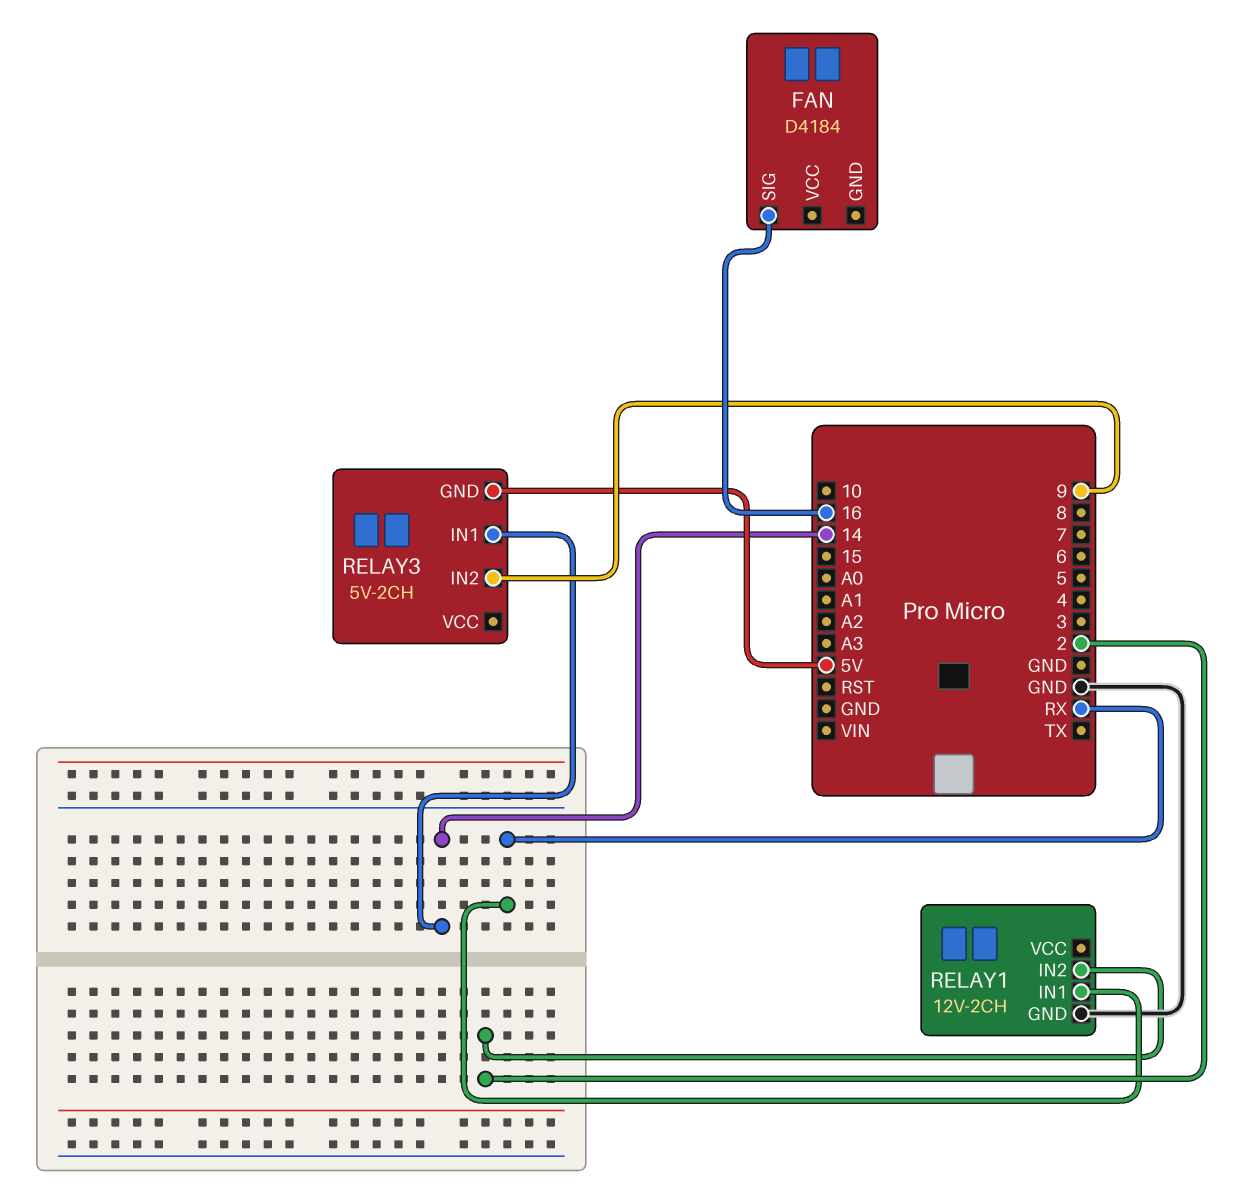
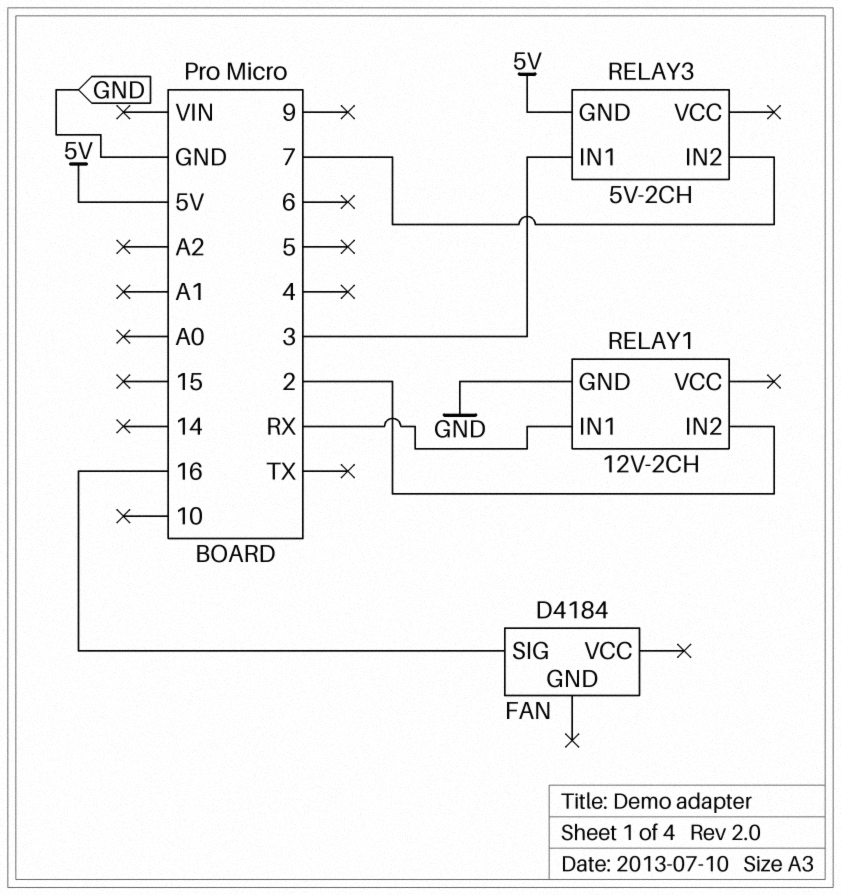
RELAY3 pin IN1: 14 -> 3
RELAY3 pin IN2: 9 -> 7

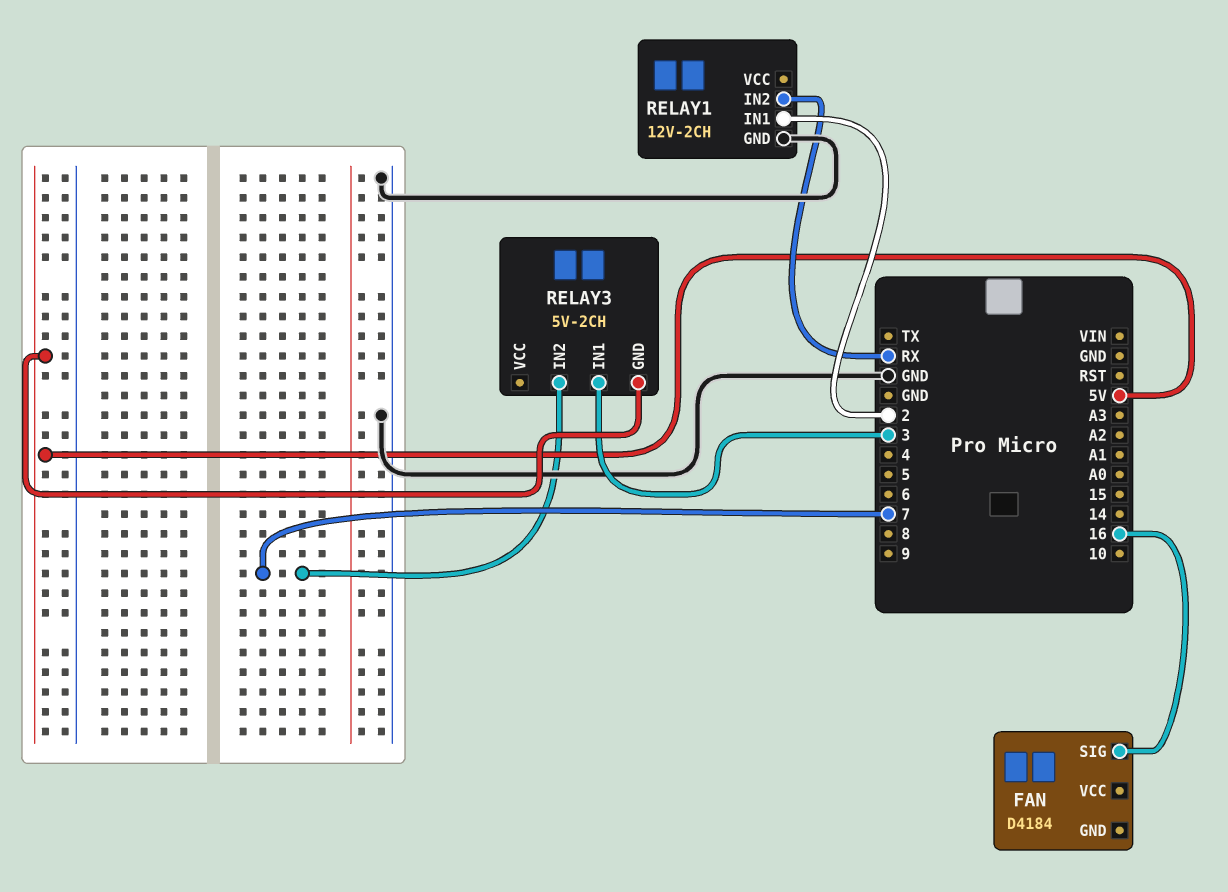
RELAY1 pin IN1: RX -> 2
RELAY1 pin IN2: 2 -> RX

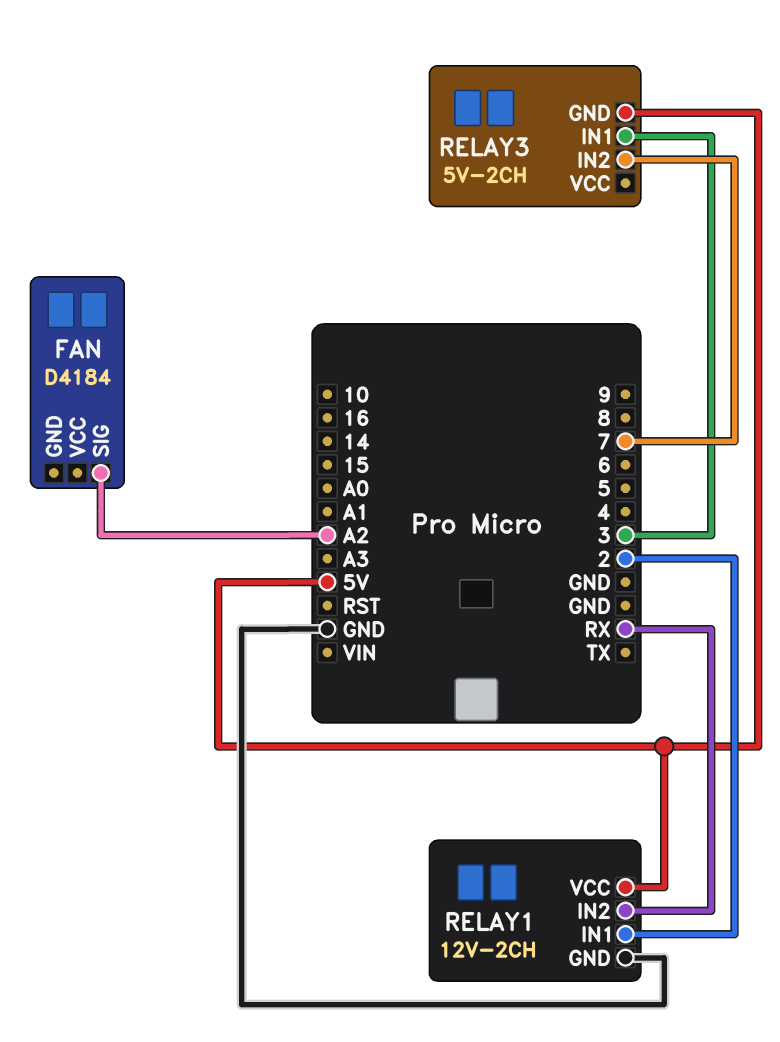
FAN pin SIG: 16 -> A2
RELAY1 pin VCC: none -> 5V

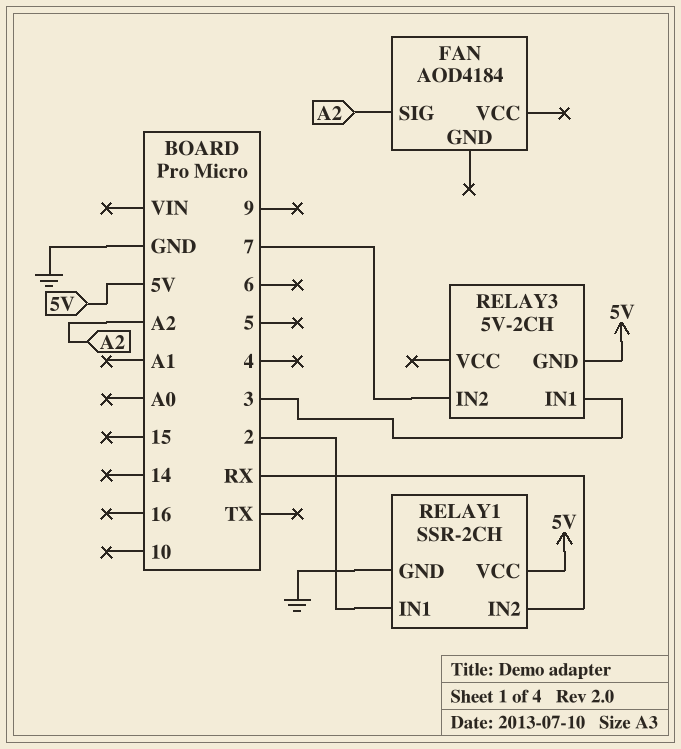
FAN: D4184 -> AOD4184
RELAY1: 12V-2CH -> SSR-2CH

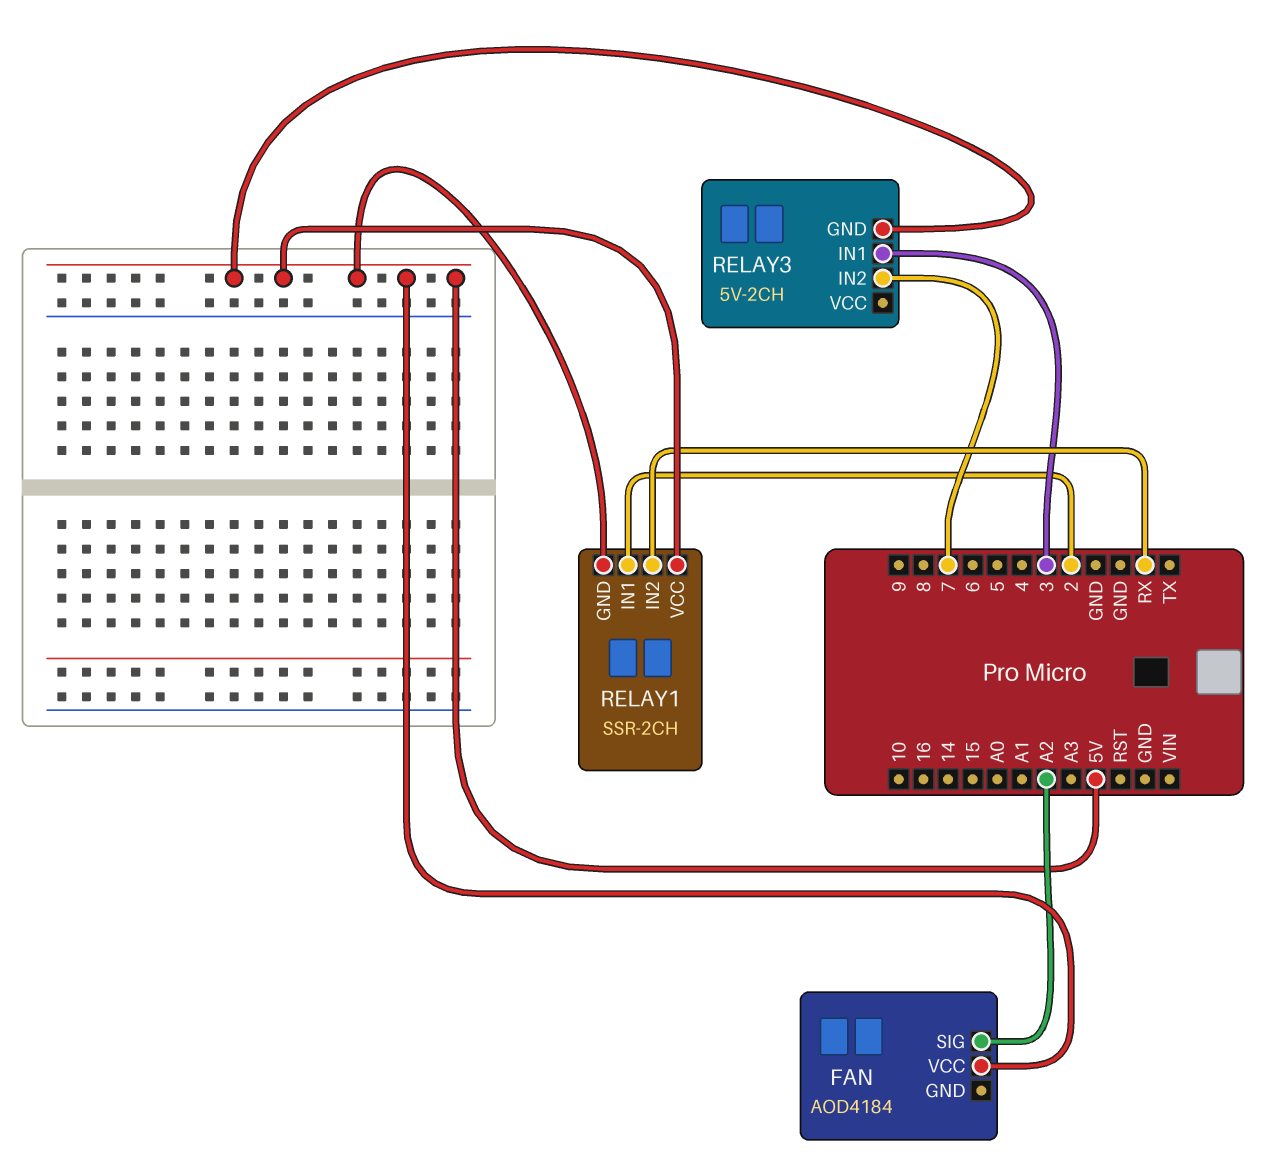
FAN pin VCC: none -> 5V
RELAY1 pin GND: GND -> 5V

